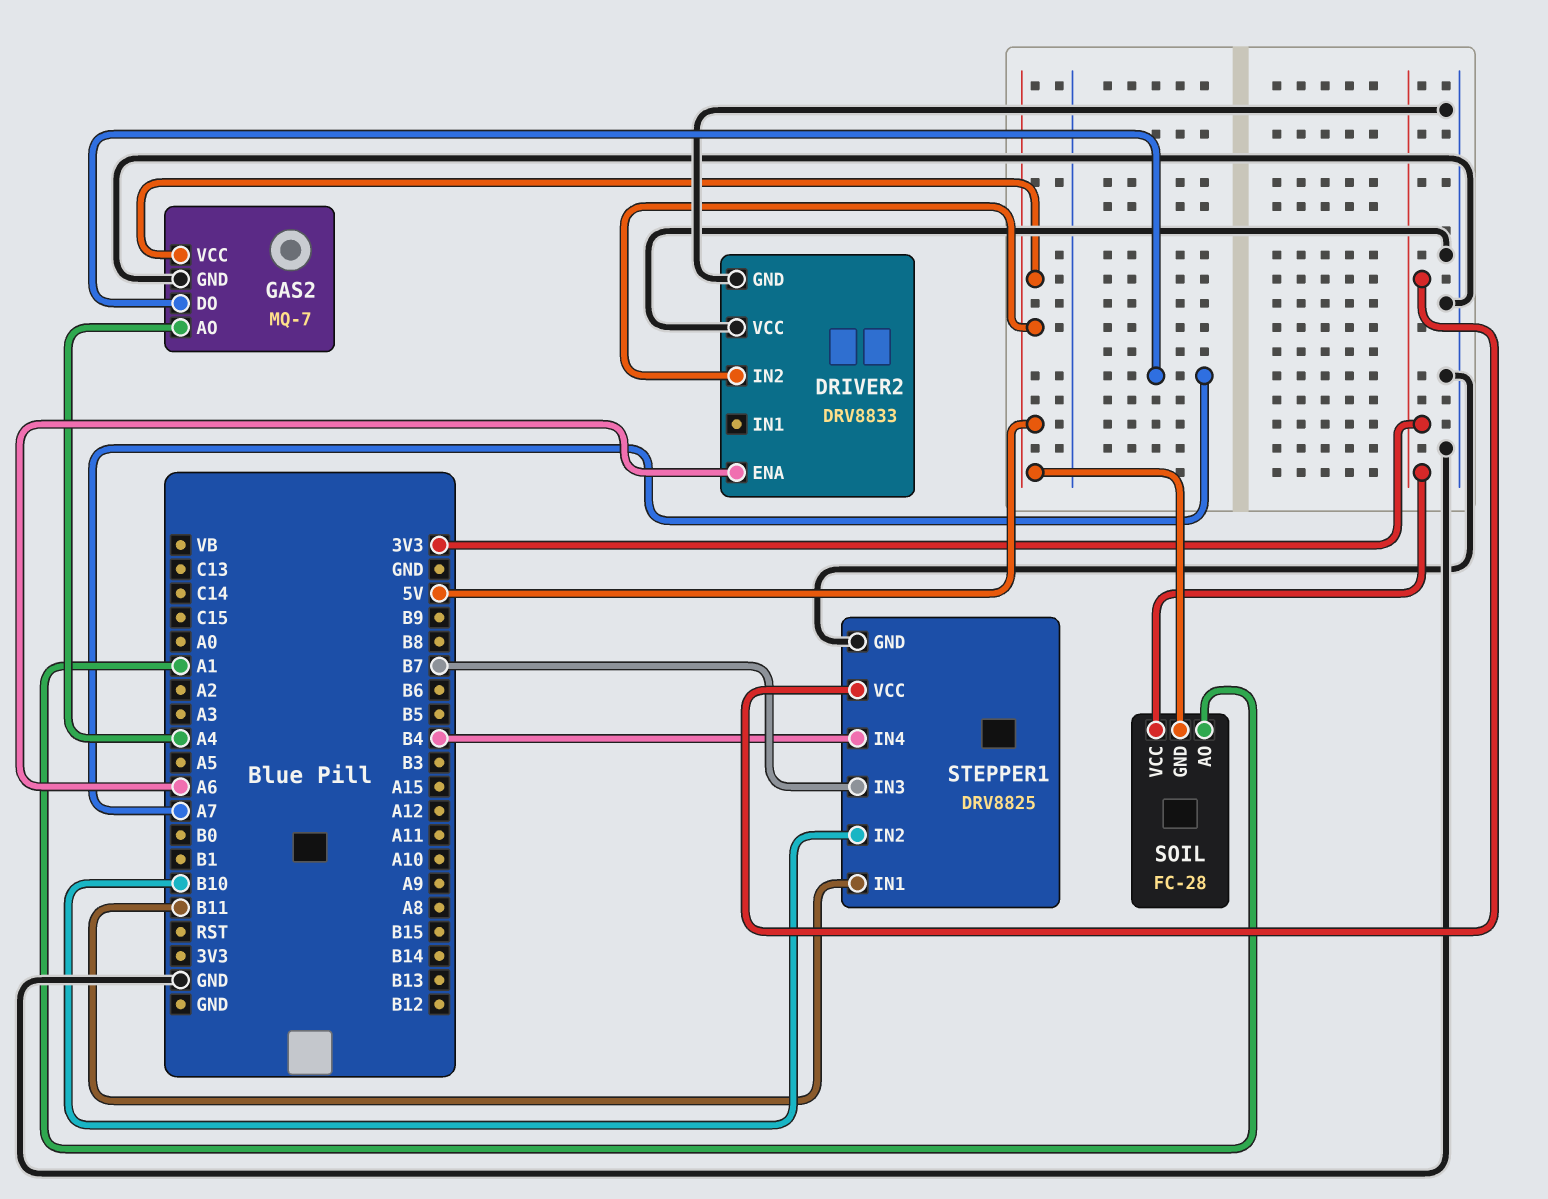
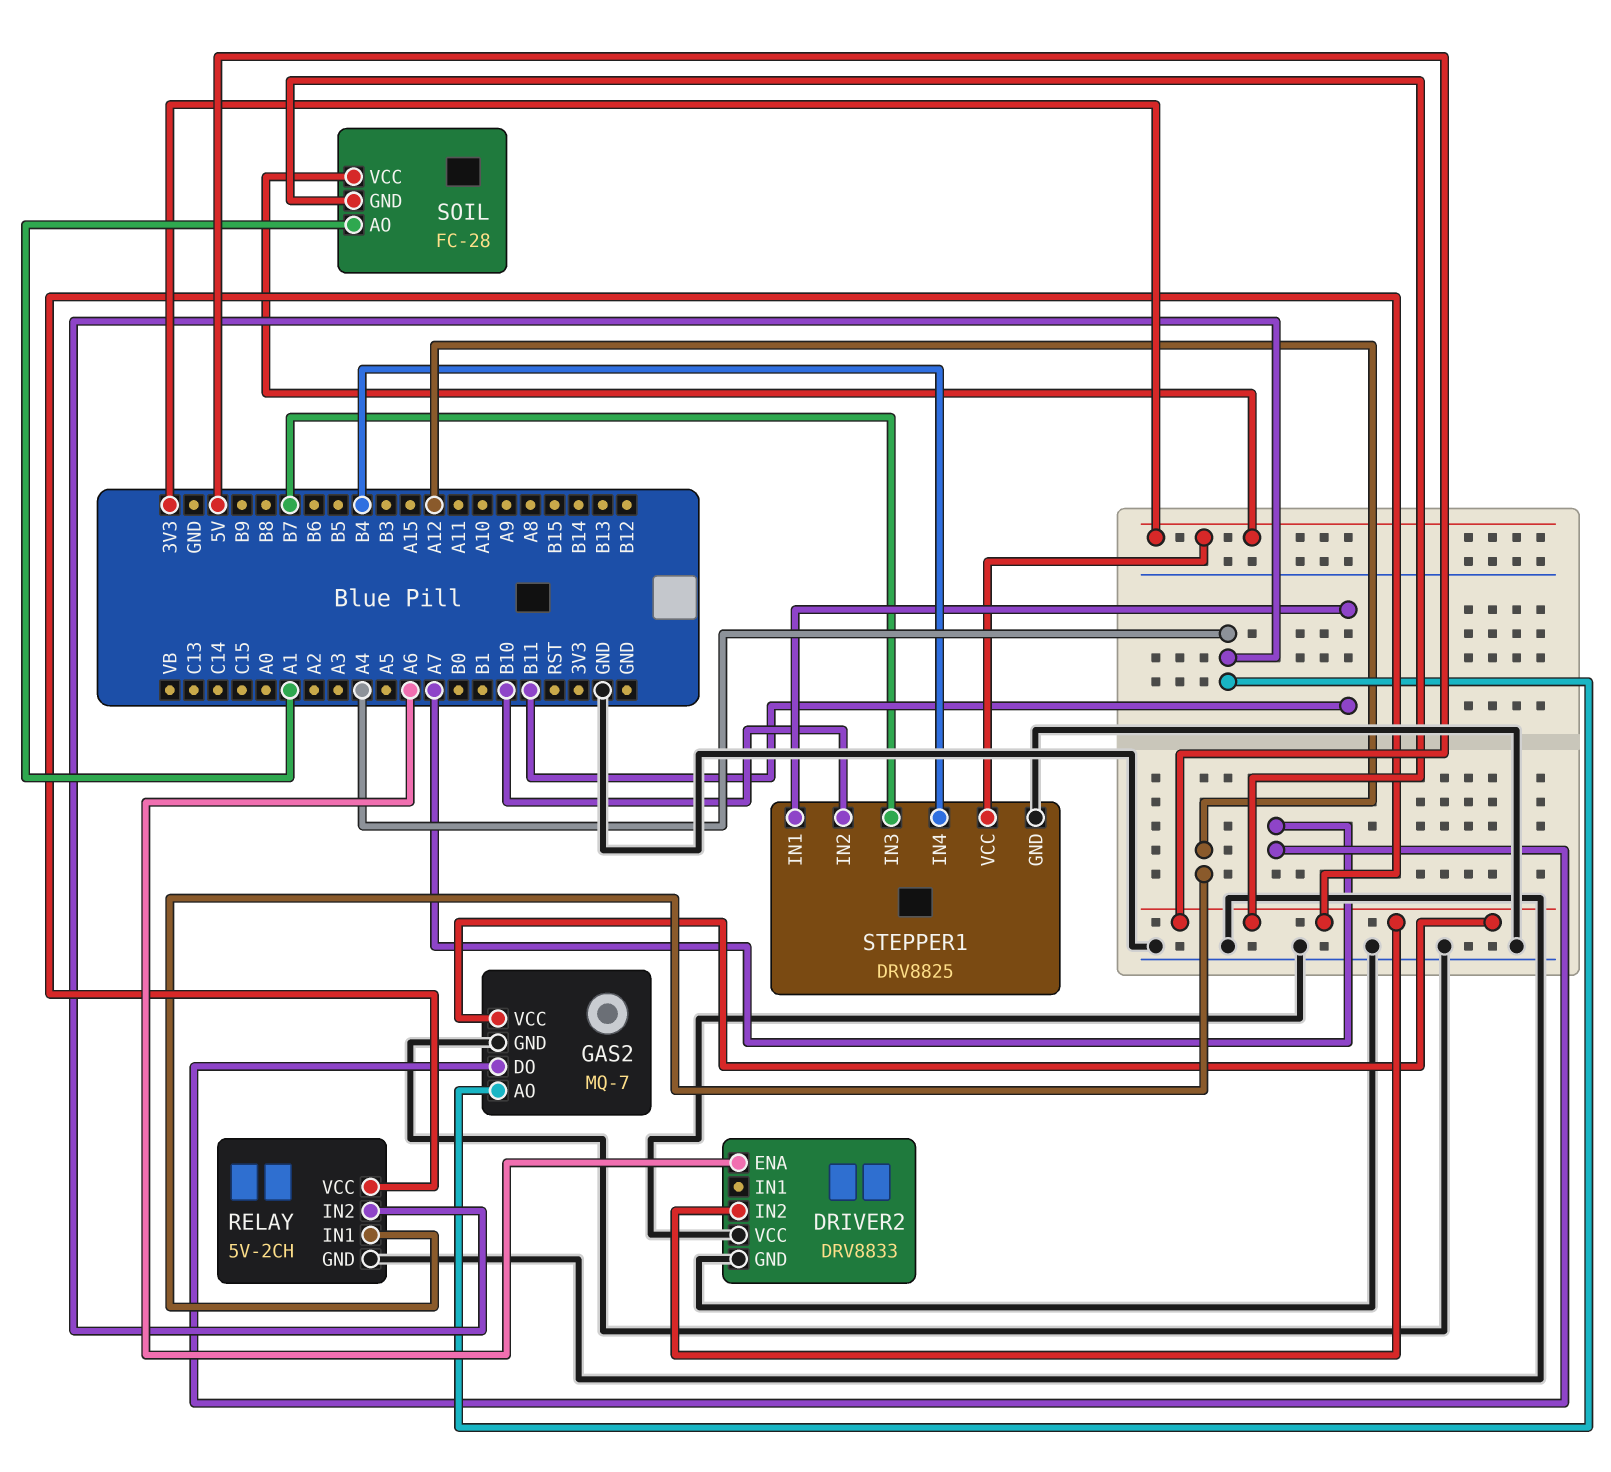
RELAY: none -> 5V-2CH
RELAY pin GND: none -> GND
RELAY pin IN1: none -> A12
RELAY pin IN2: none -> A4
RELAY pin VCC: none -> 5V

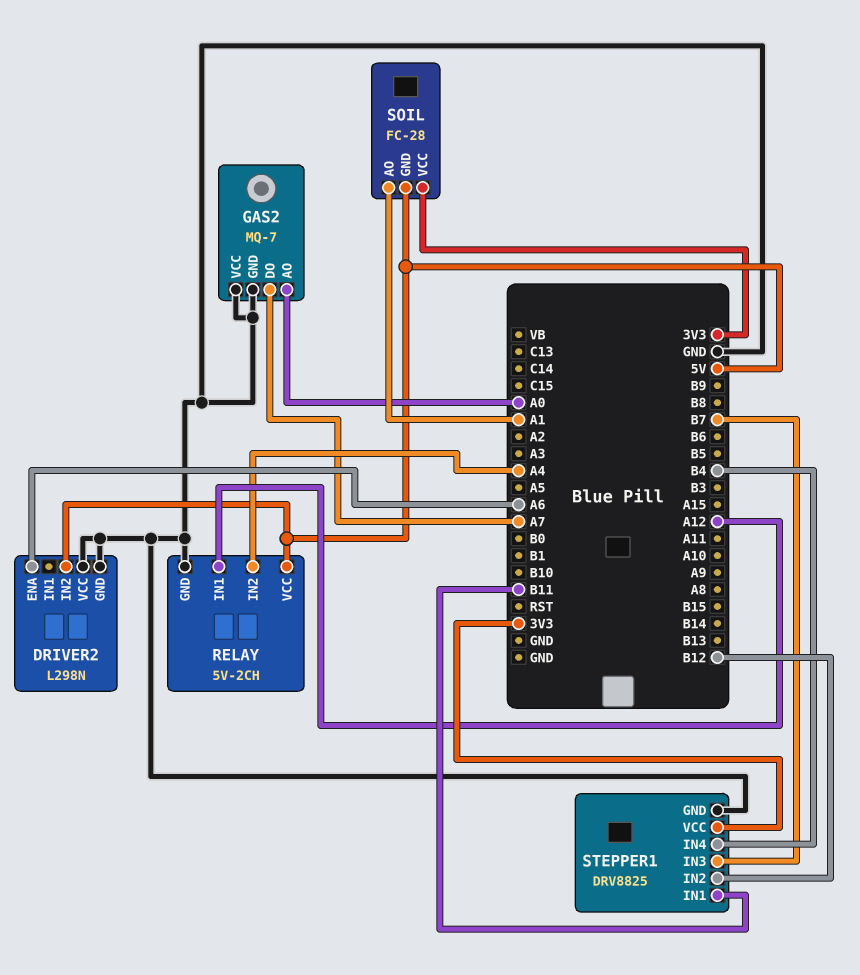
DRIVER2: DRV8833 -> L298N
GAS2 pin AO: A4 -> A0
GAS2 pin VCC: 5V -> GND
STEPPER1 pin IN2: B10 -> B12

